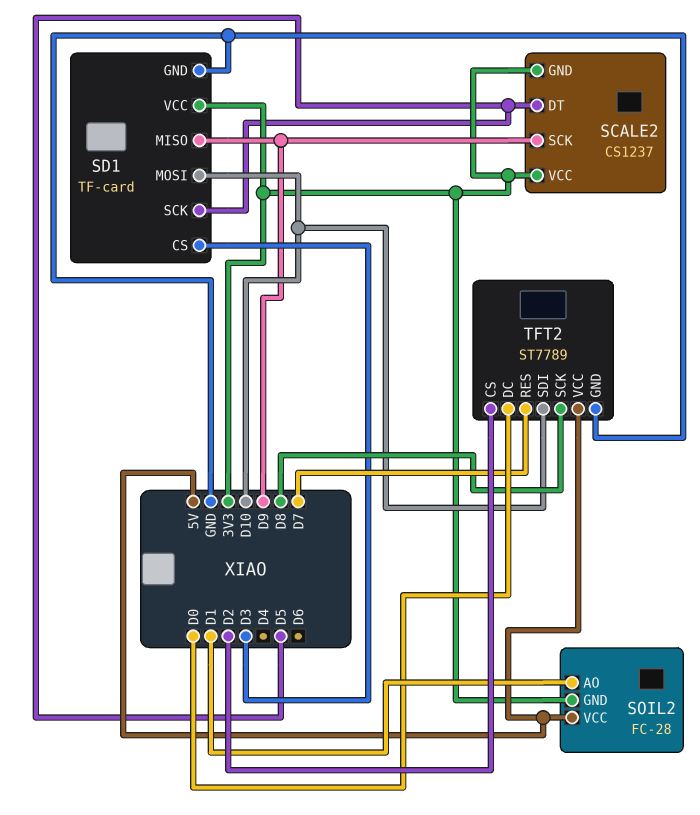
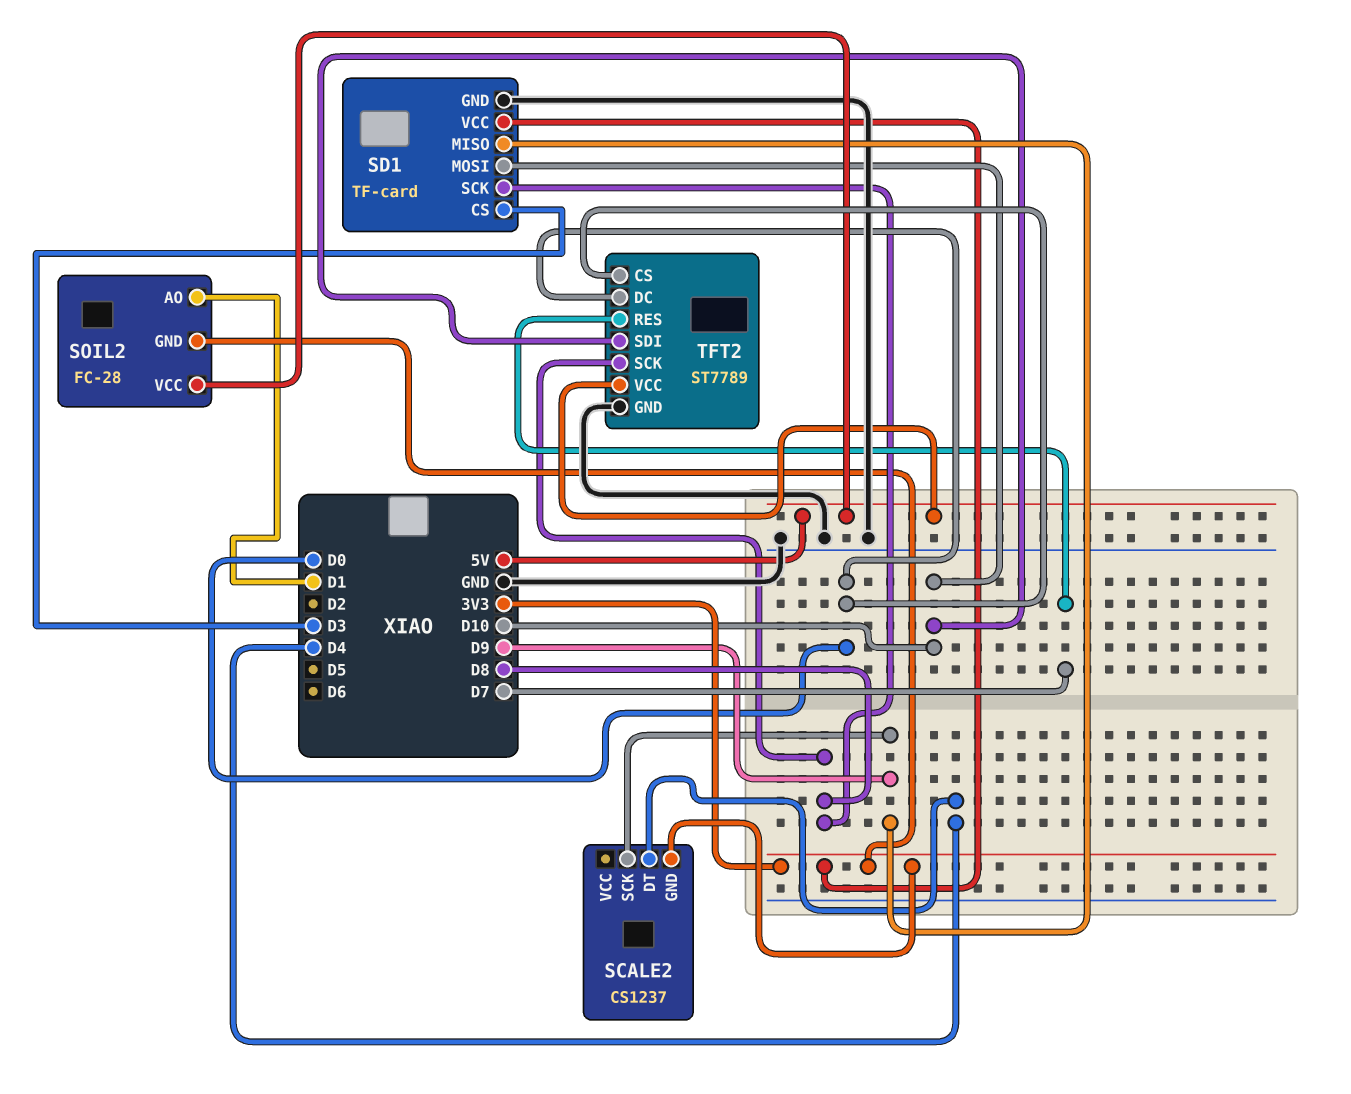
SCALE2 pin DT: D5 -> D4
SCALE2 pin VCC: 3V3 -> none
SD1 pin SCK: D5 -> D8
TFT2 pin CS: D2 -> D0

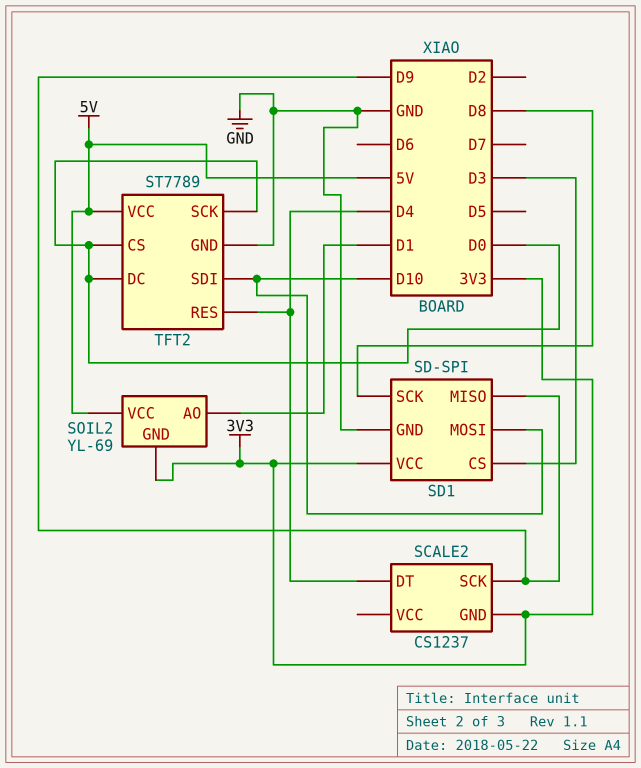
SD1: TF-card -> SD-SPI
SOIL2: FC-28 -> YL-69
TFT2 pin RES: D7 -> D4
TFT2 pin SCK: D8 -> D0

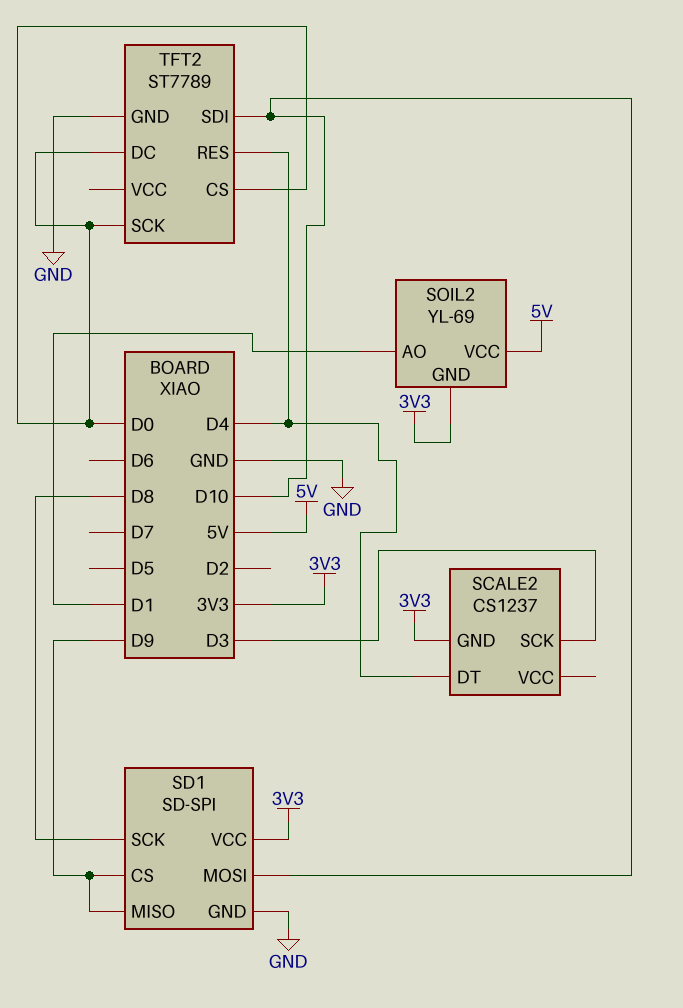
SCALE2 pin SCK: D9 -> D3
SD1 pin CS: D3 -> D9
TFT2 pin VCC: 5V -> none

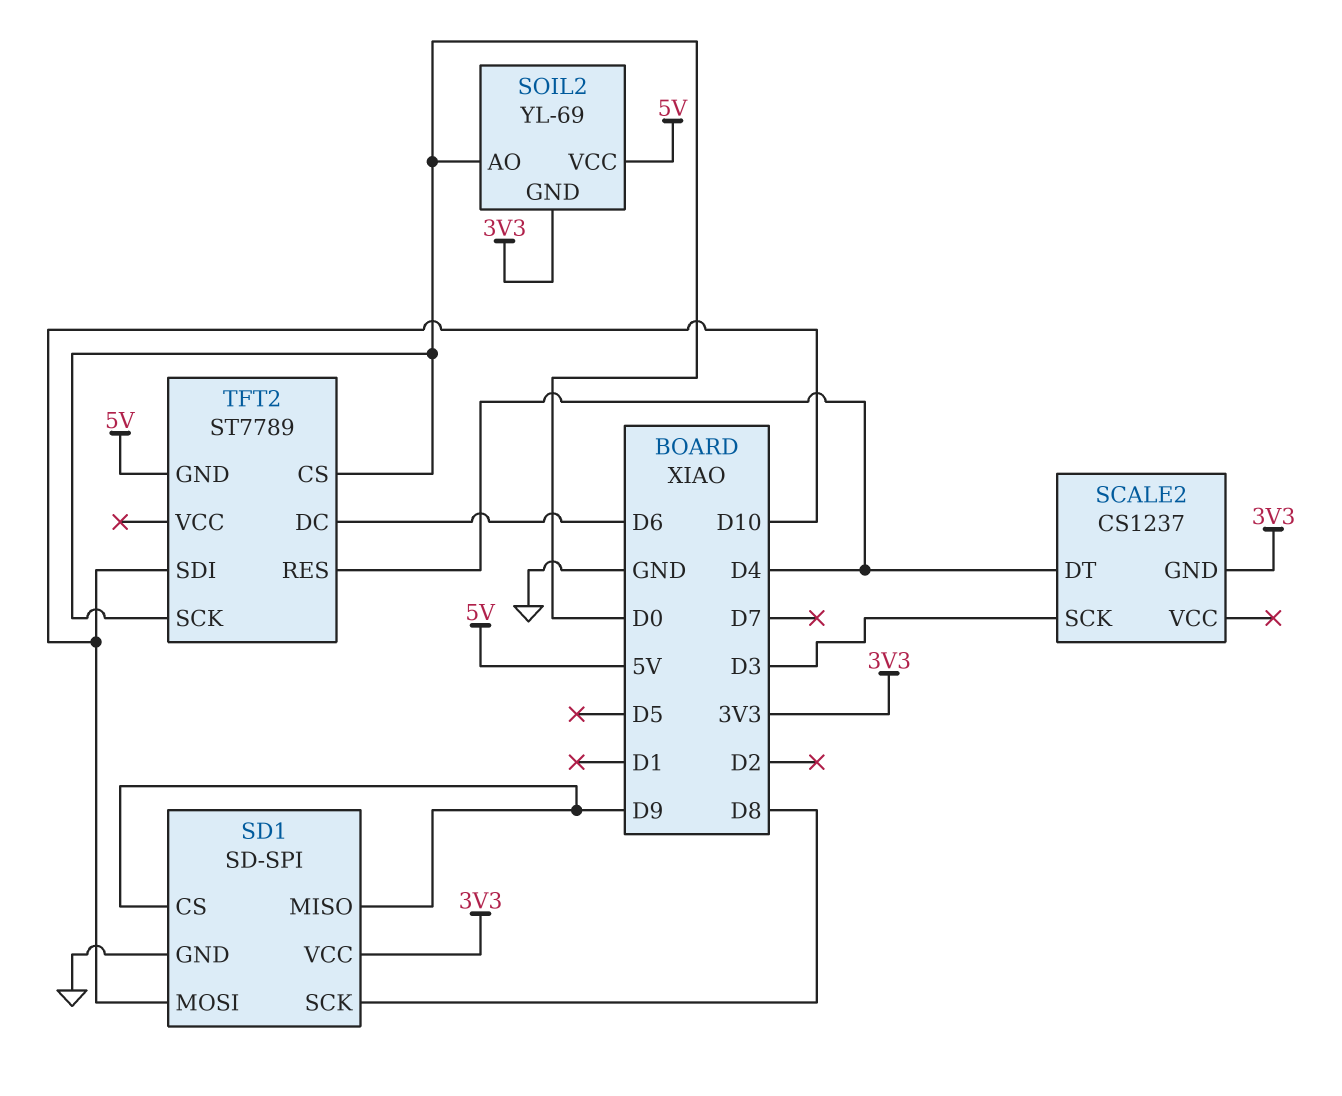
SOIL2 pin AO: D1 -> D0
TFT2 pin DC: D0 -> D6
TFT2 pin GND: GND -> 5V

